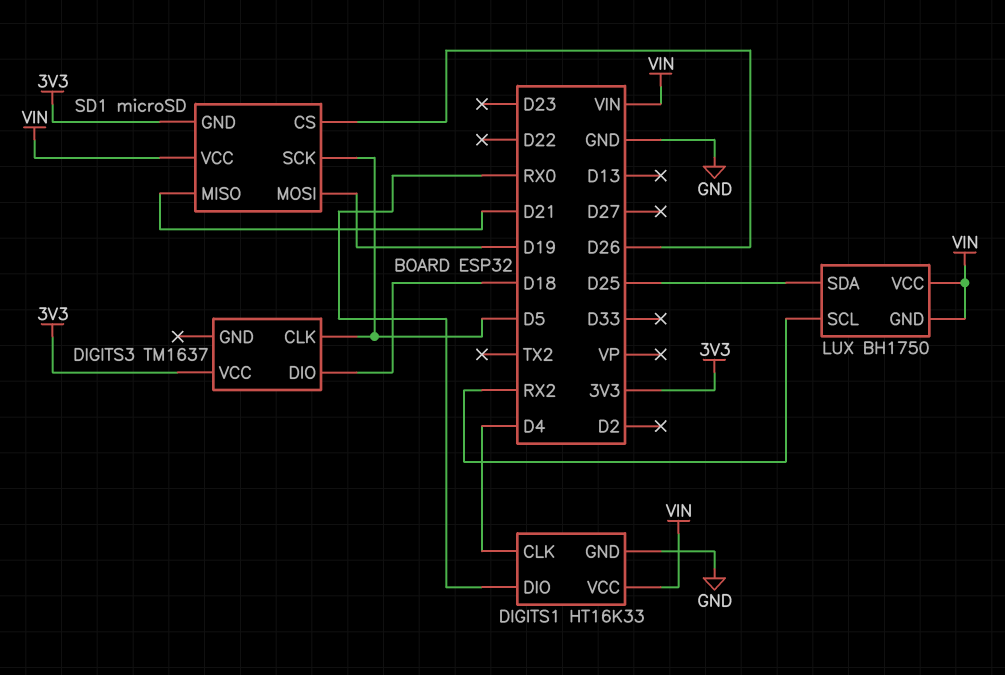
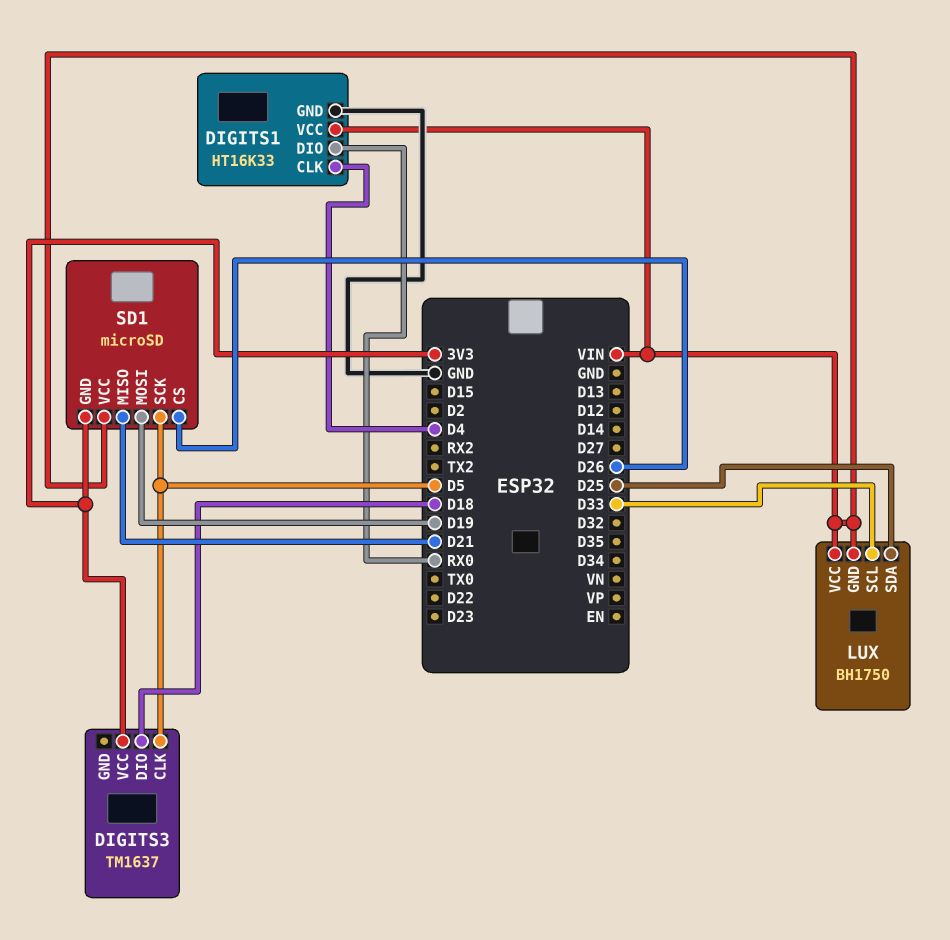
LUX pin SCL: RX2 -> D33

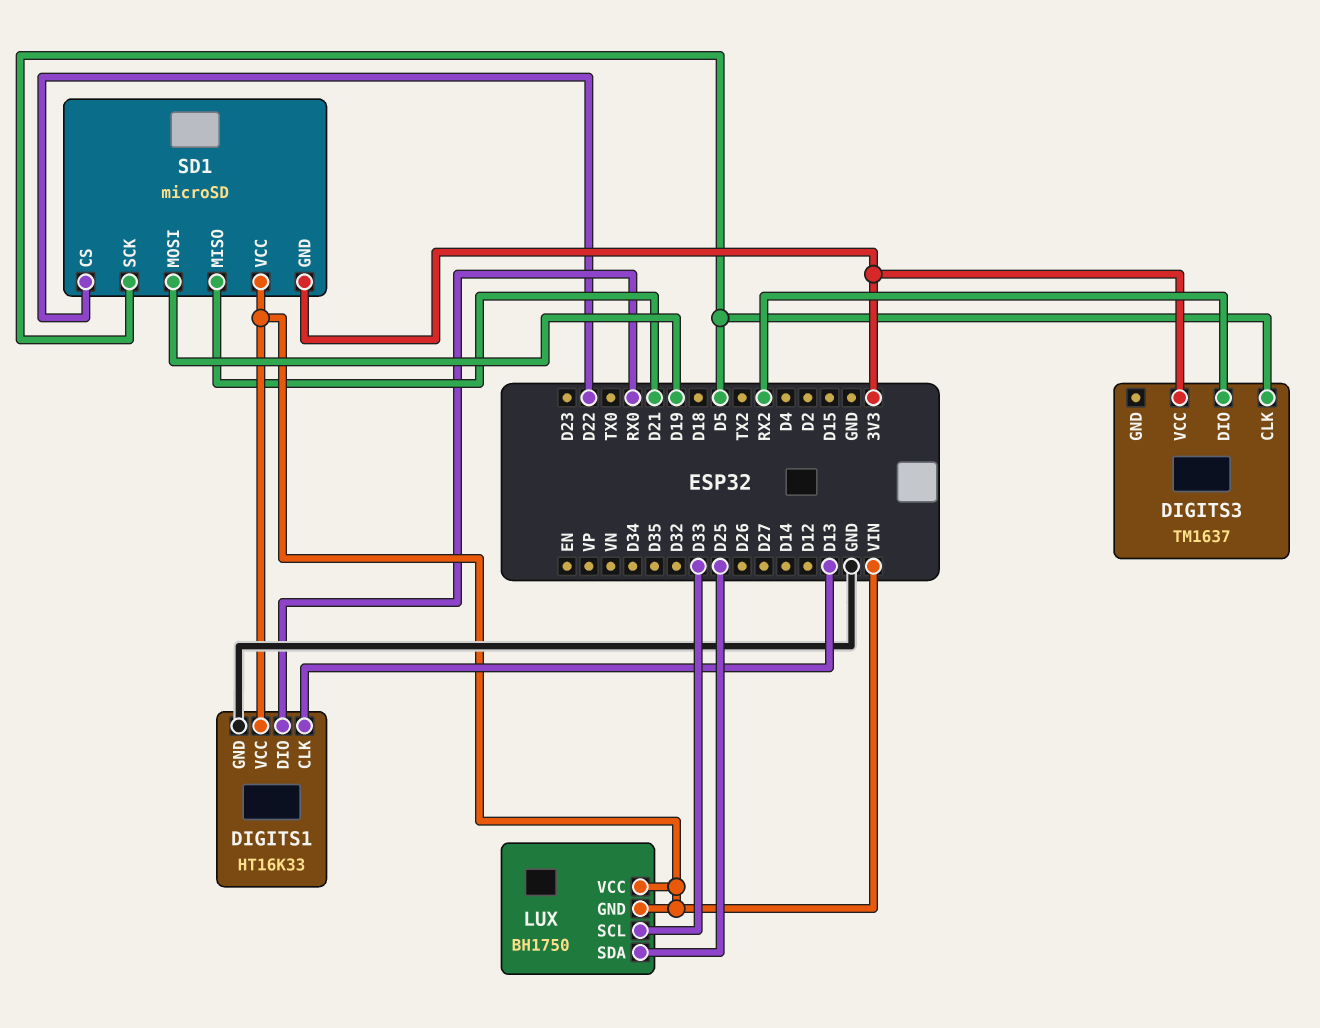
DIGITS1 pin CLK: D4 -> D13
DIGITS3 pin DIO: D18 -> RX2
SD1 pin CS: D26 -> D22

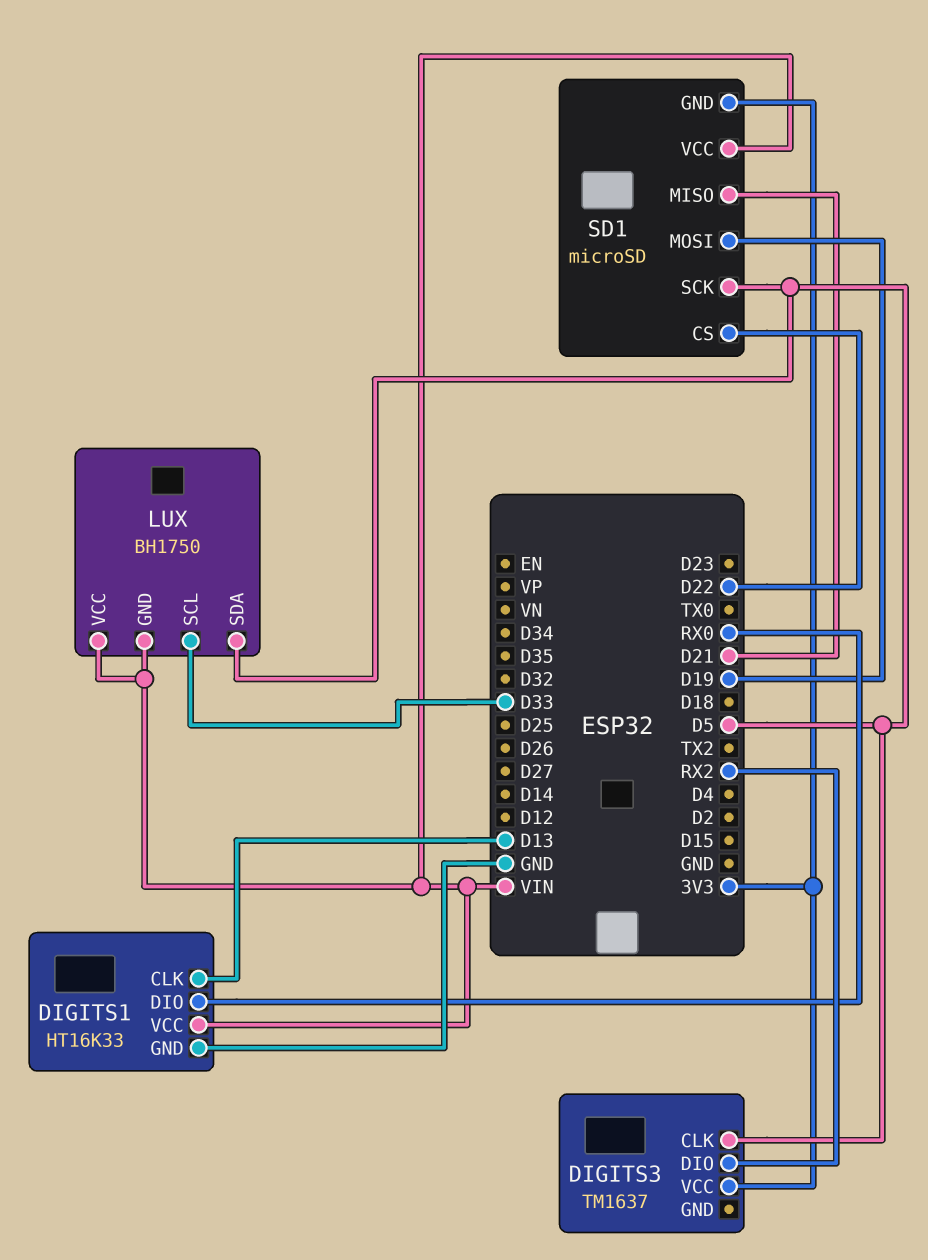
LUX pin SDA: D25 -> D5

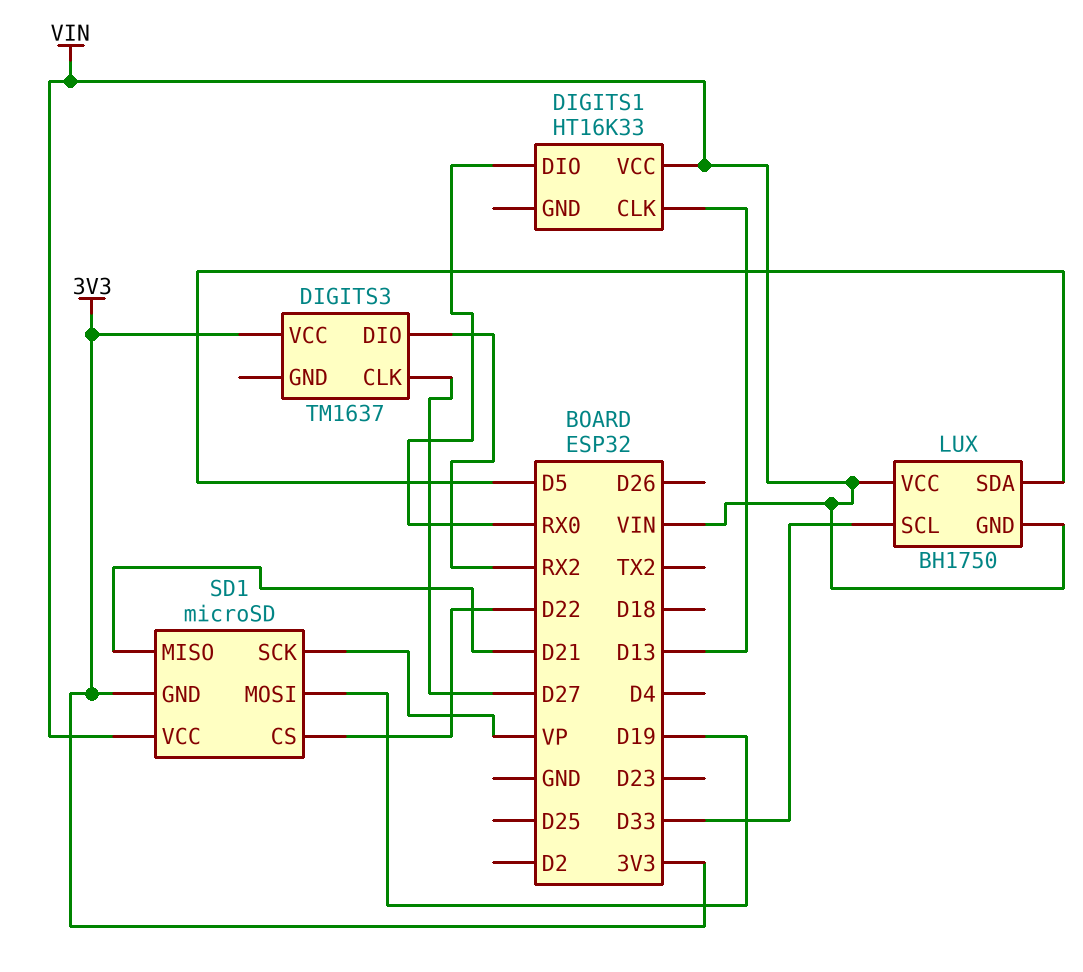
DIGITS1 pin GND: GND -> none
DIGITS3 pin CLK: D5 -> D27
SD1 pin SCK: D5 -> VP

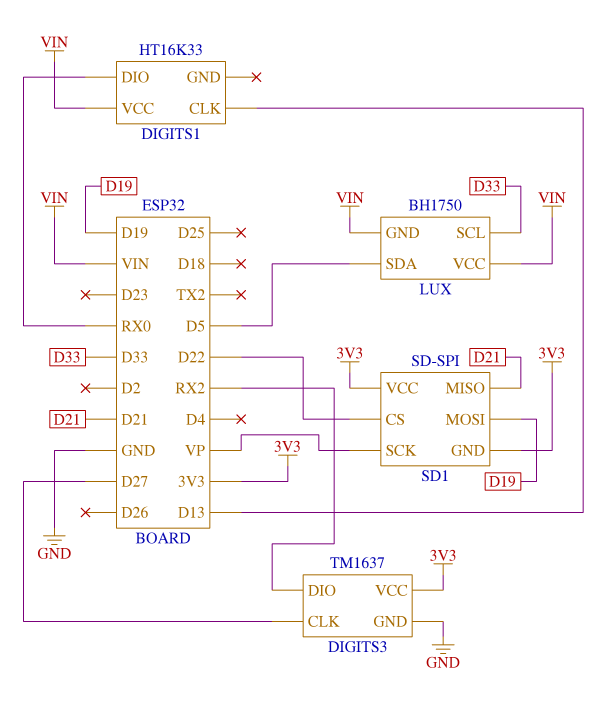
DIGITS3 pin GND: none -> GND
SD1: microSD -> SD-SPI
SD1 pin VCC: VIN -> 3V3

